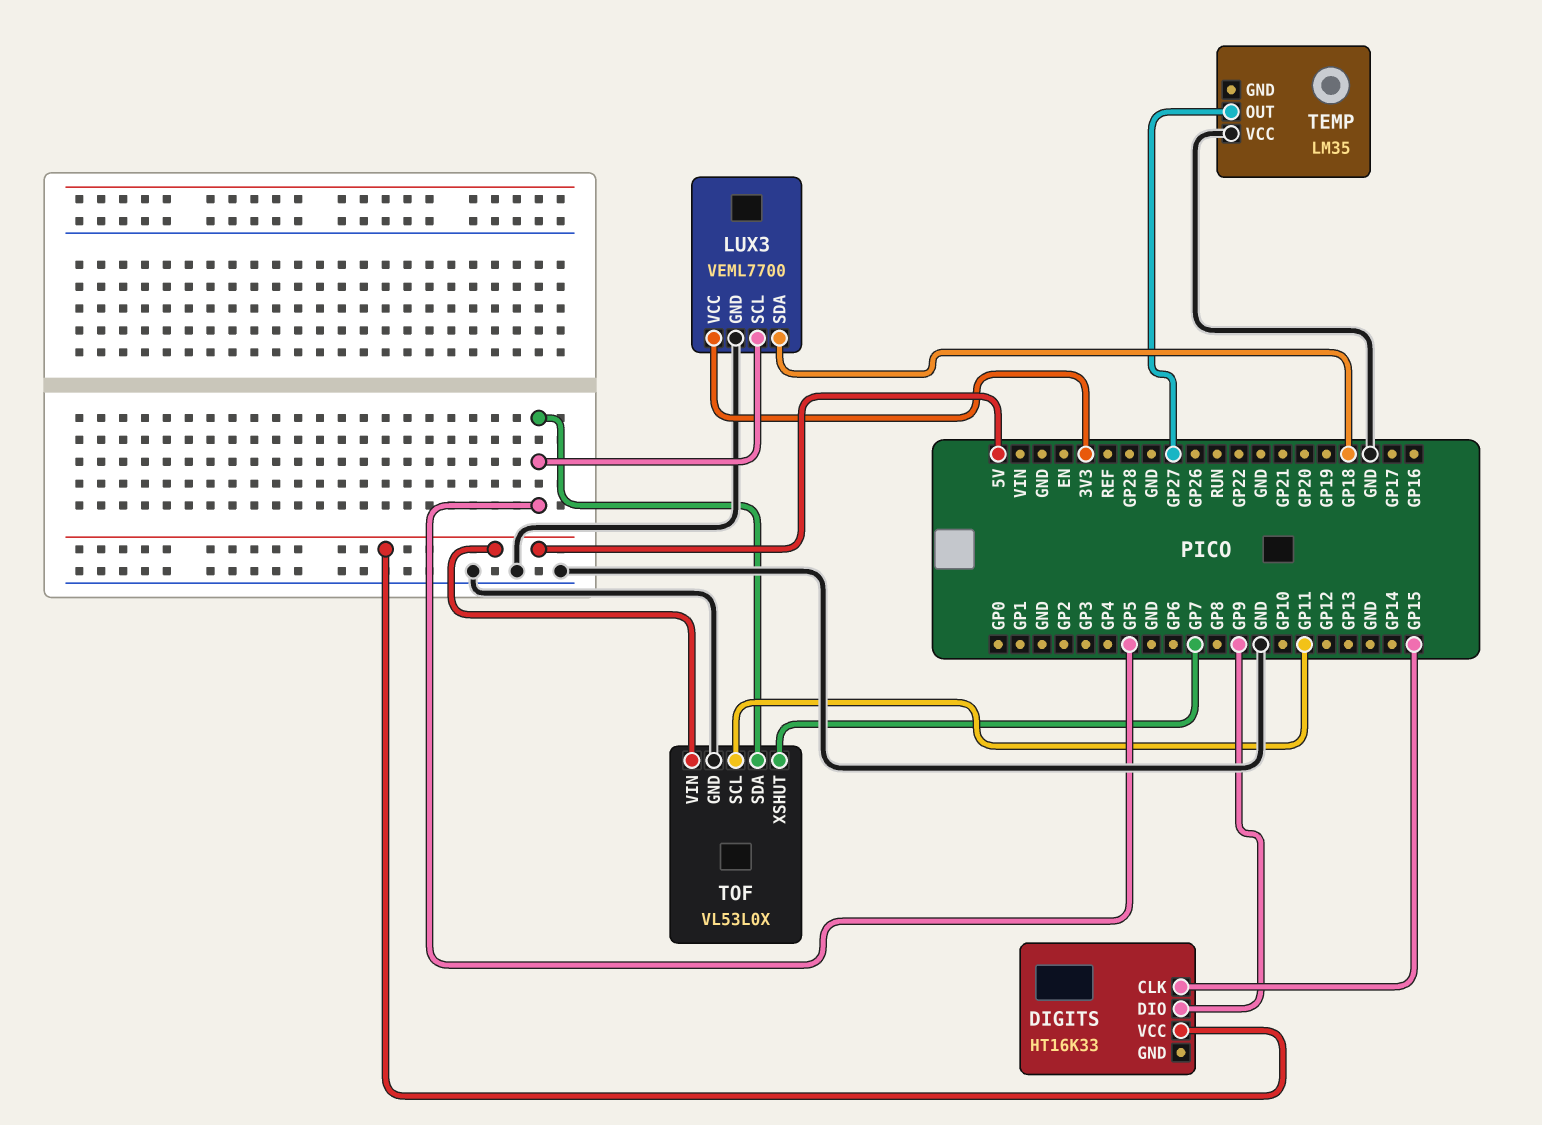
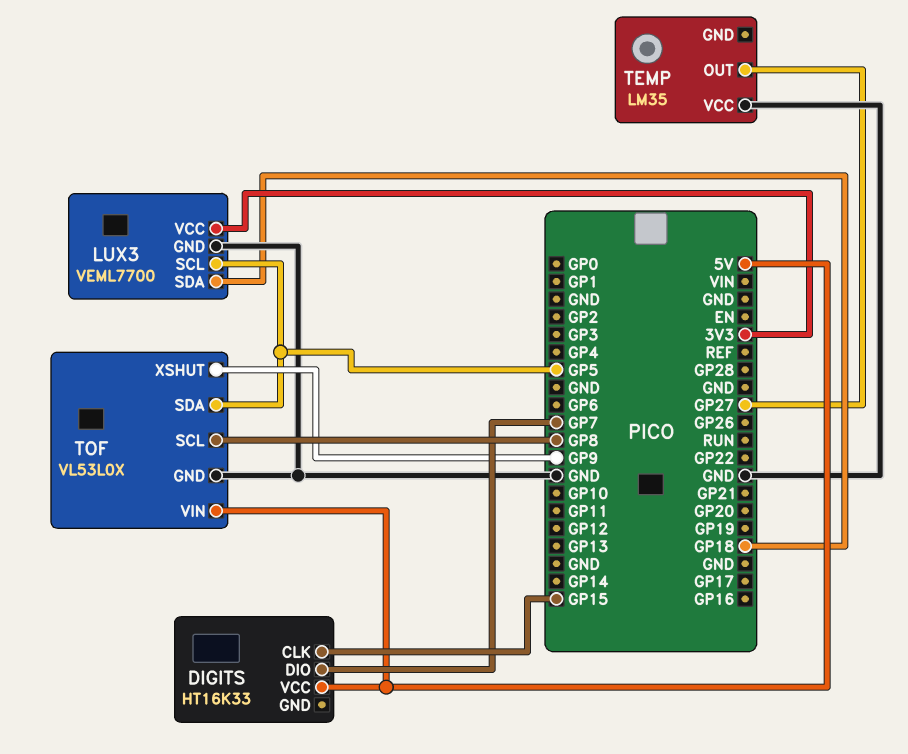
DIGITS pin DIO: GP9 -> GP7
TOF pin SCL: GP11 -> GP8
TOF pin XSHUT: GP7 -> GP9

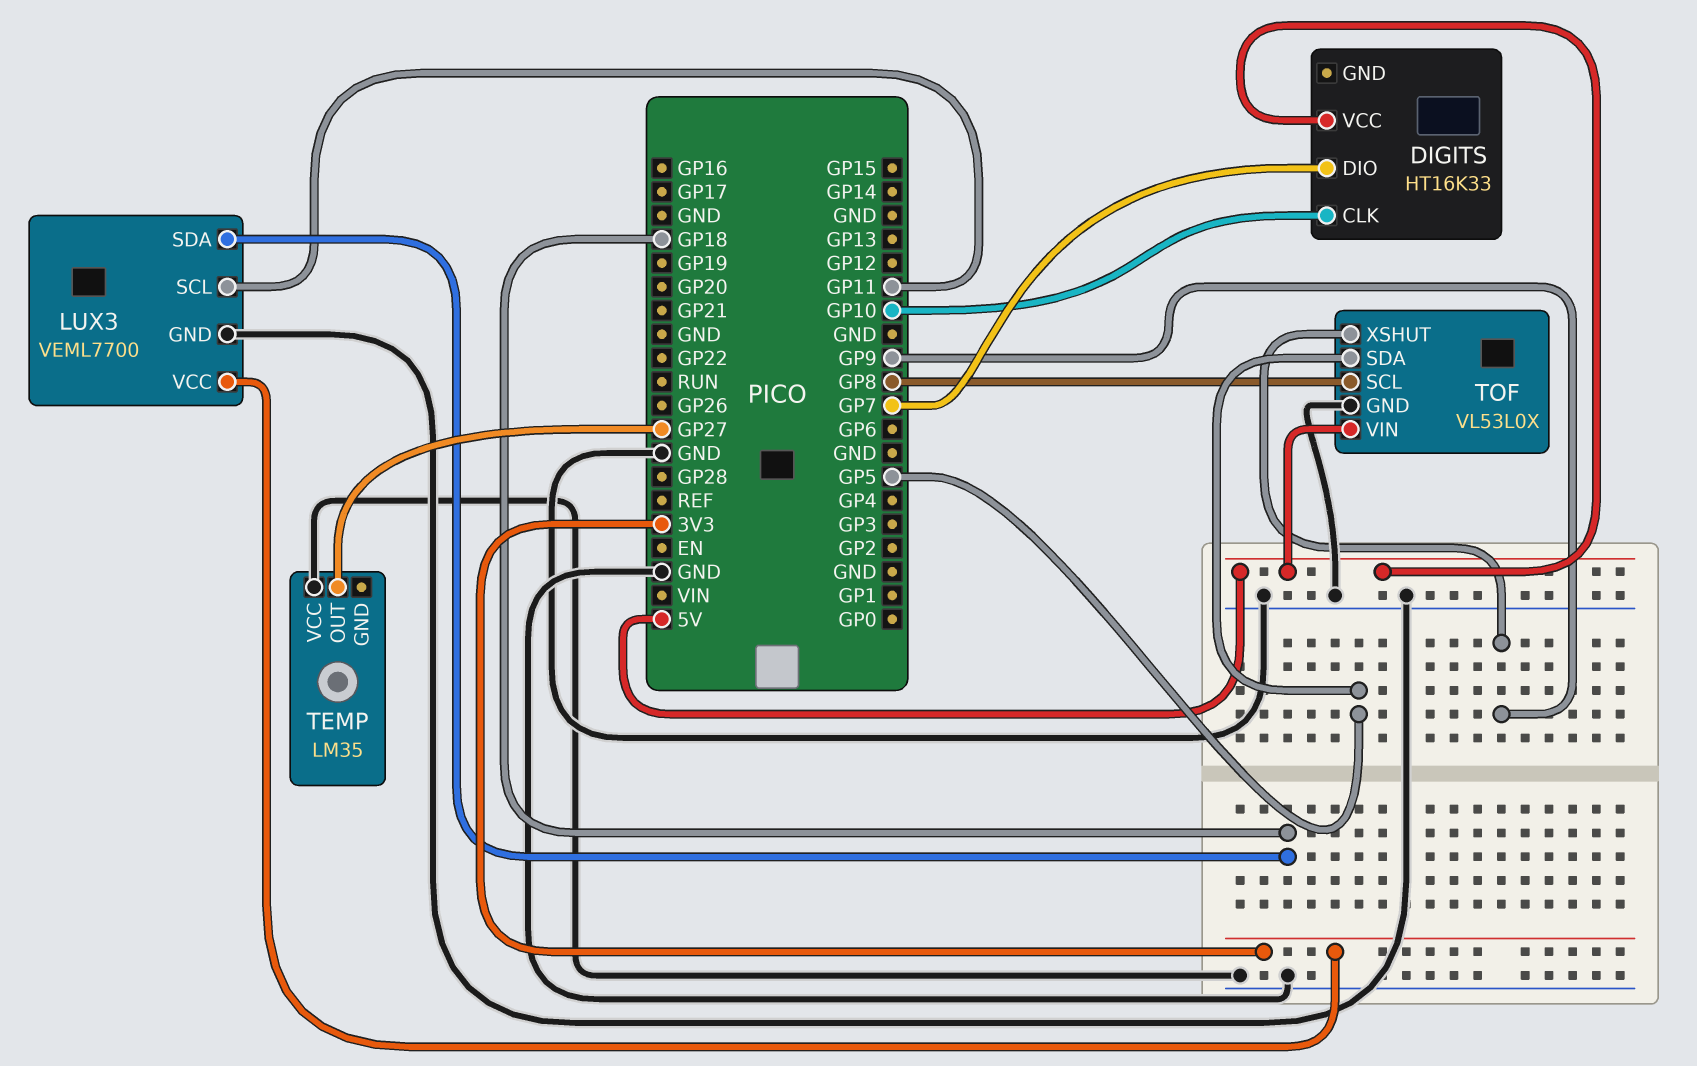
DIGITS pin CLK: GP15 -> GP10
LUX3 pin SCL: GP5 -> GP11

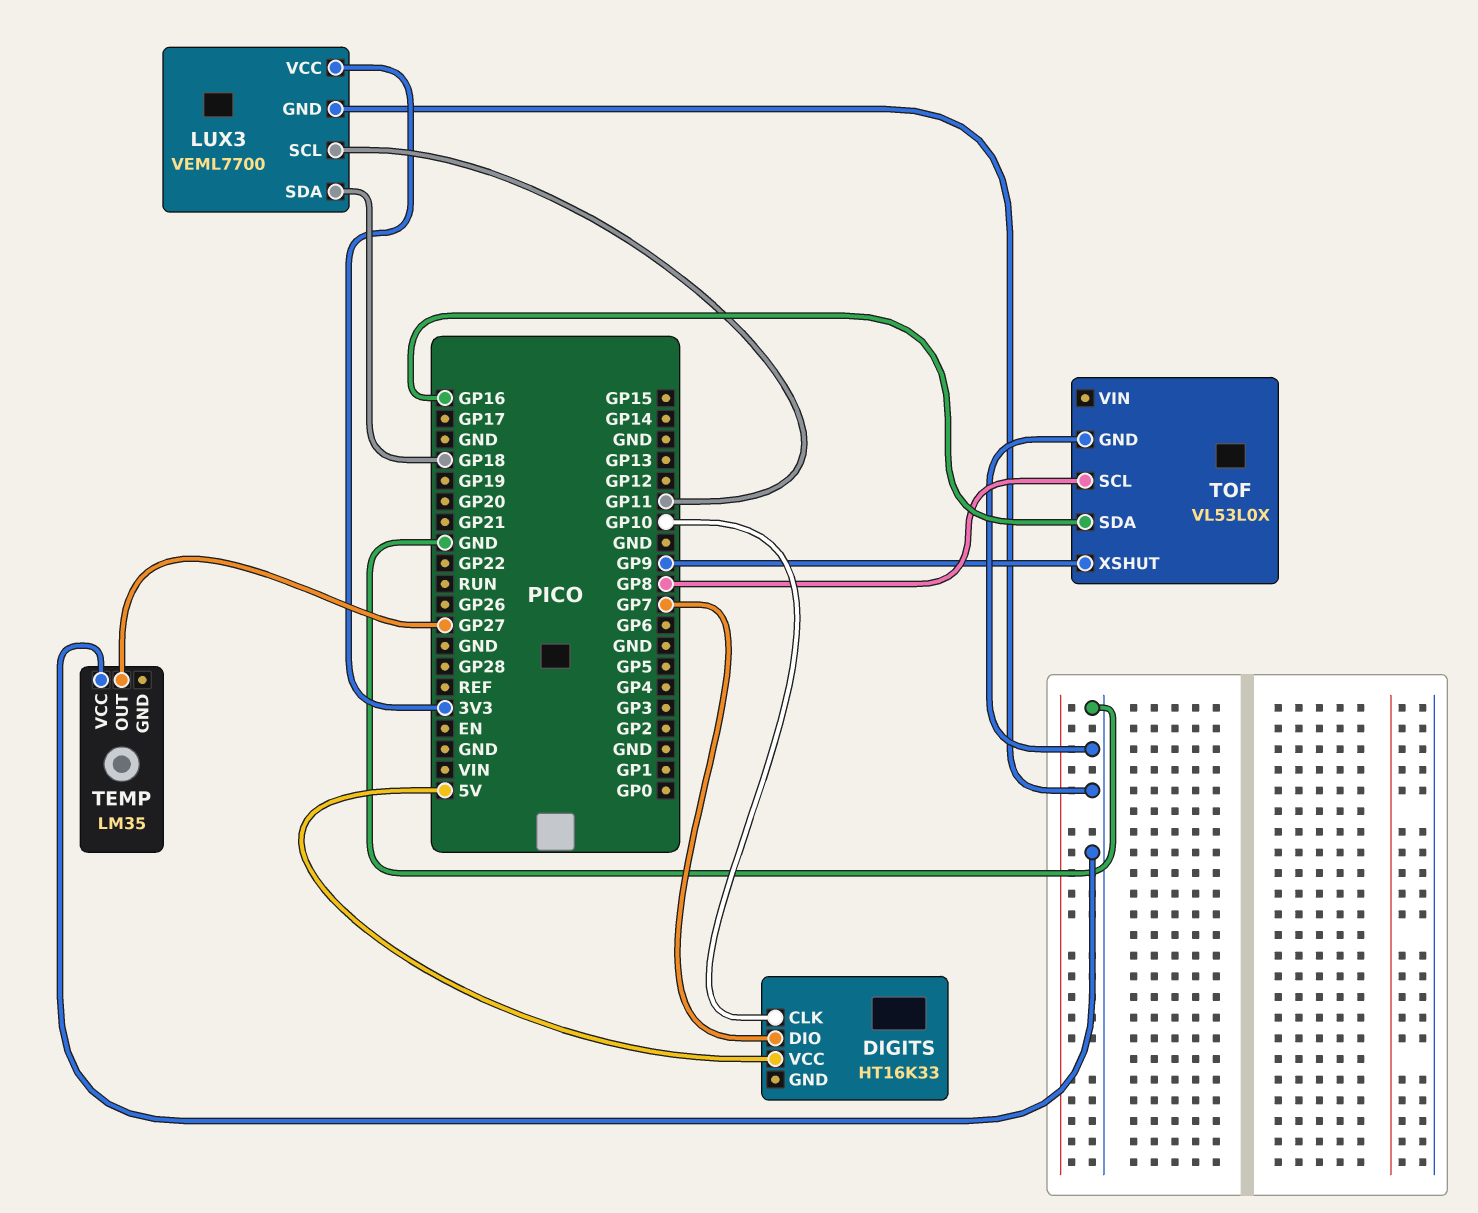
TOF pin SDA: GP5 -> GP16
TOF pin VIN: 5V -> none

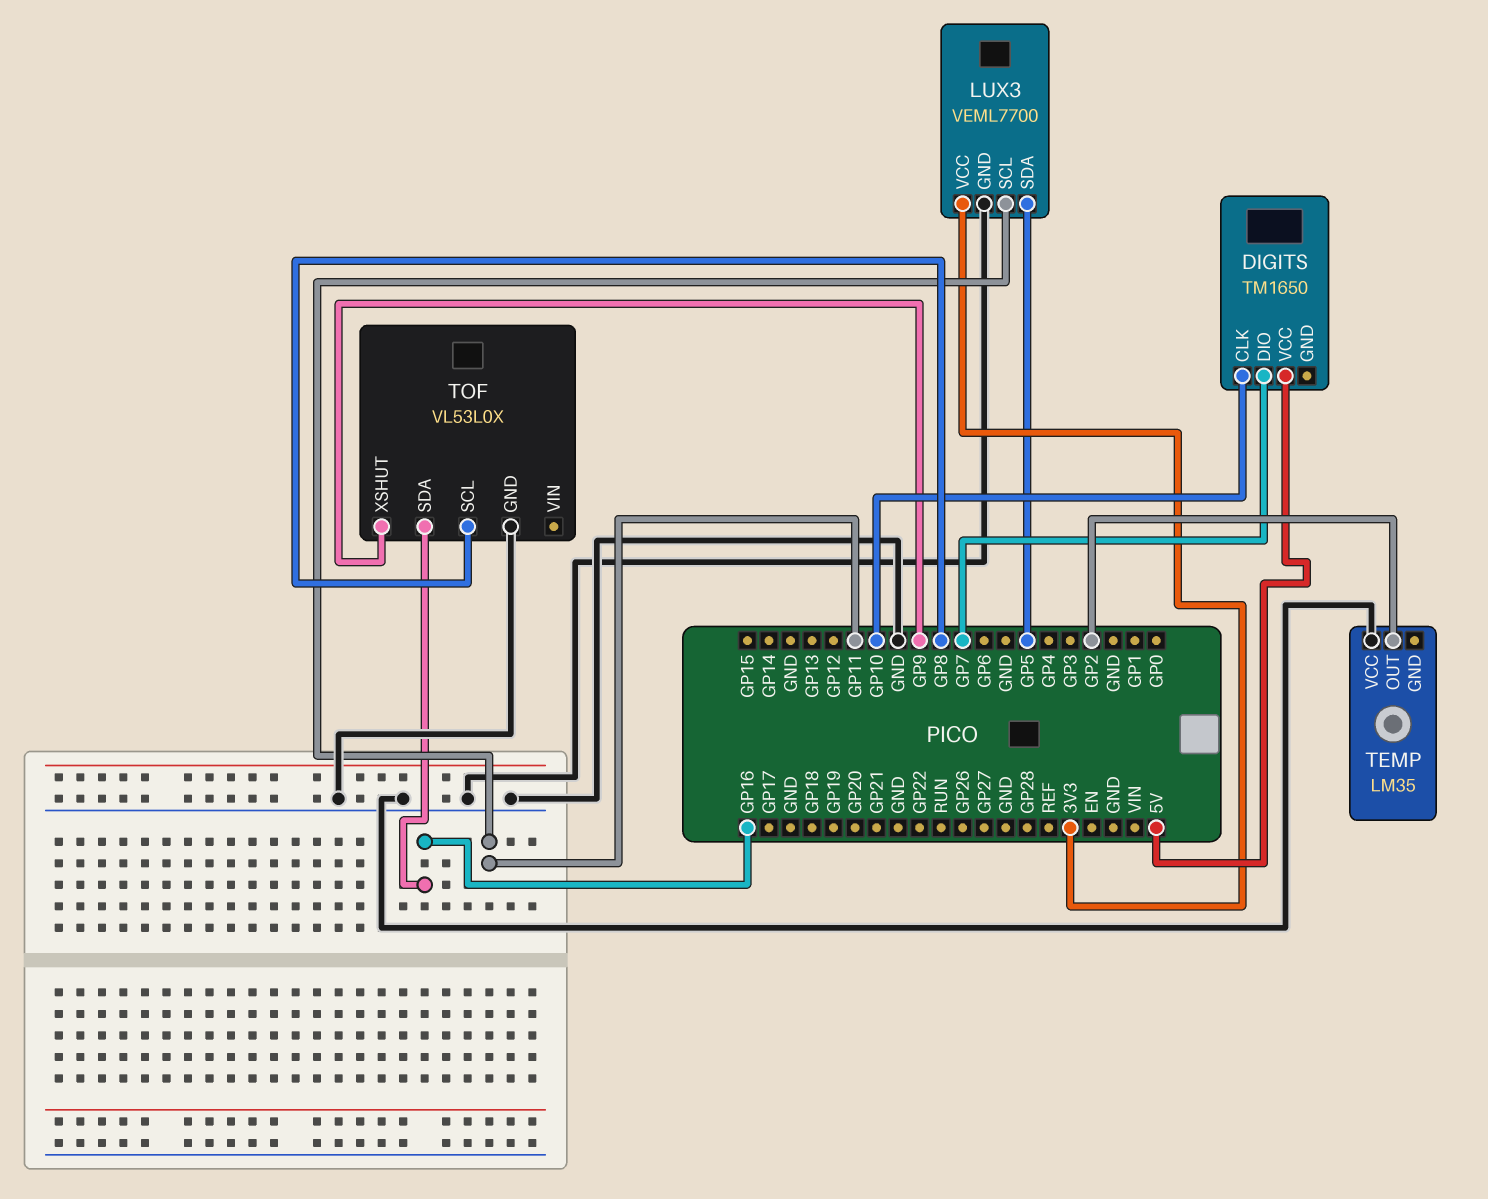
DIGITS: HT16K33 -> TM1650
LUX3 pin SDA: GP18 -> GP5
TEMP pin OUT: GP27 -> GP2

